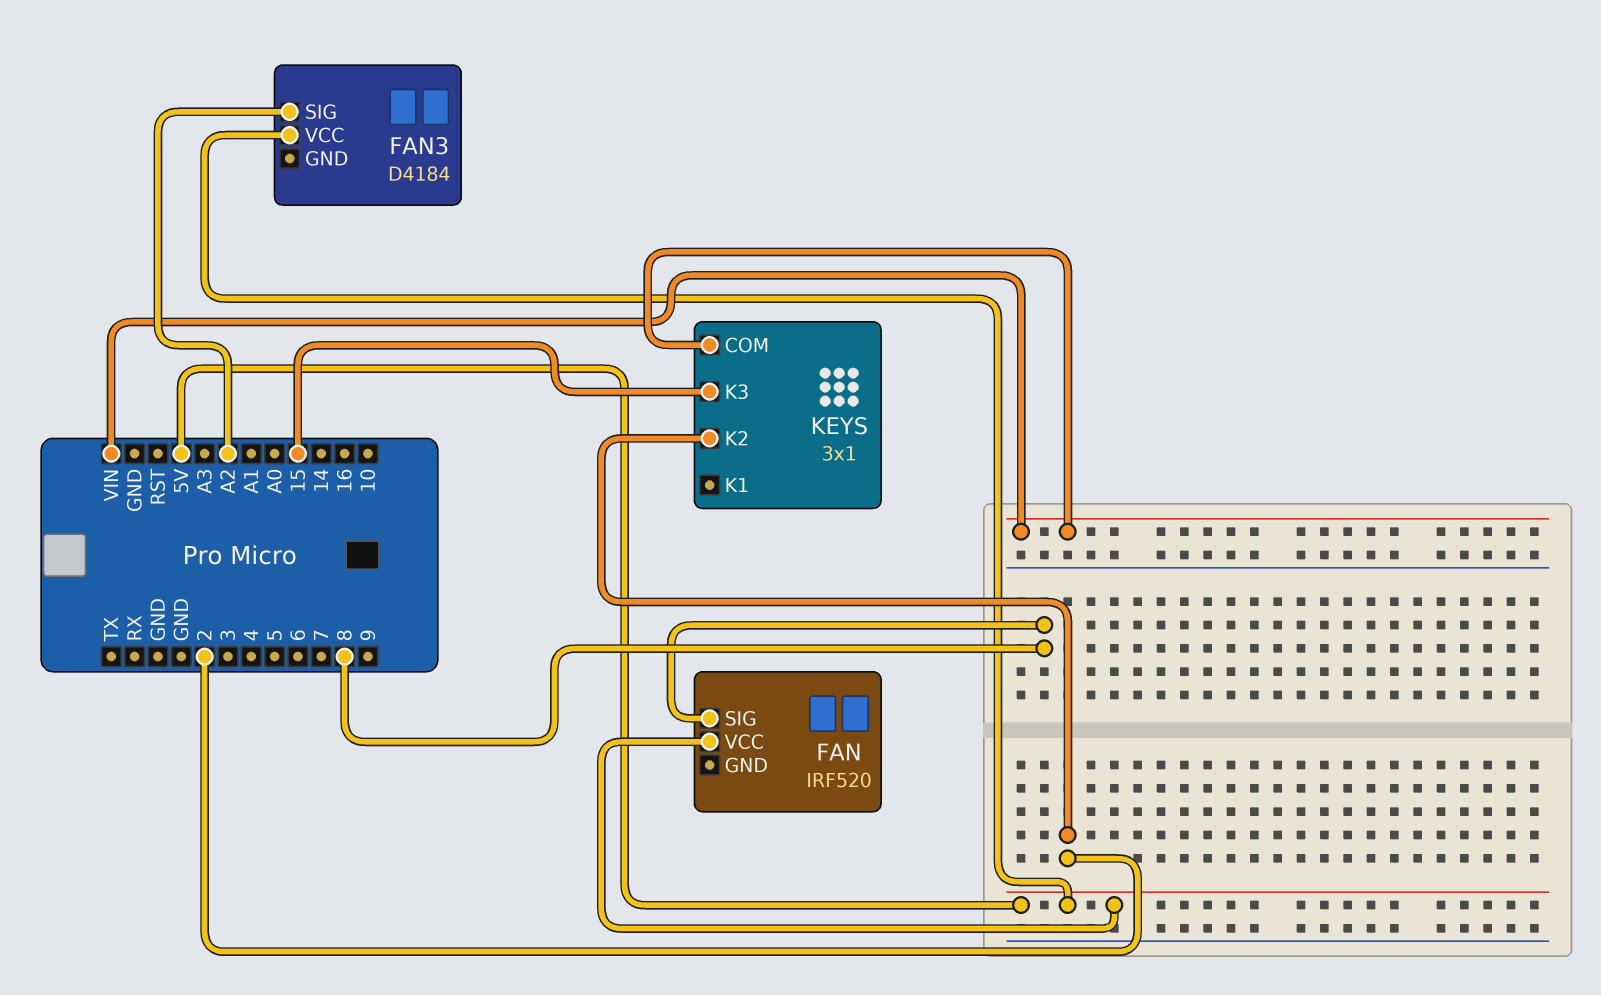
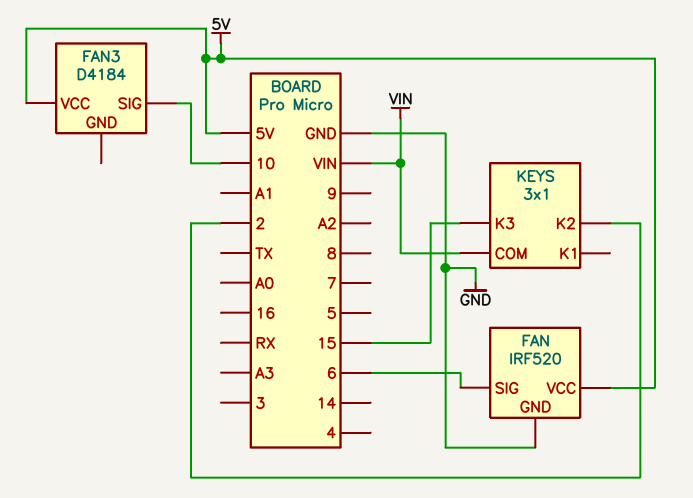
FAN pin GND: none -> GND
FAN pin SIG: 8 -> 6
FAN3 pin SIG: A2 -> 10

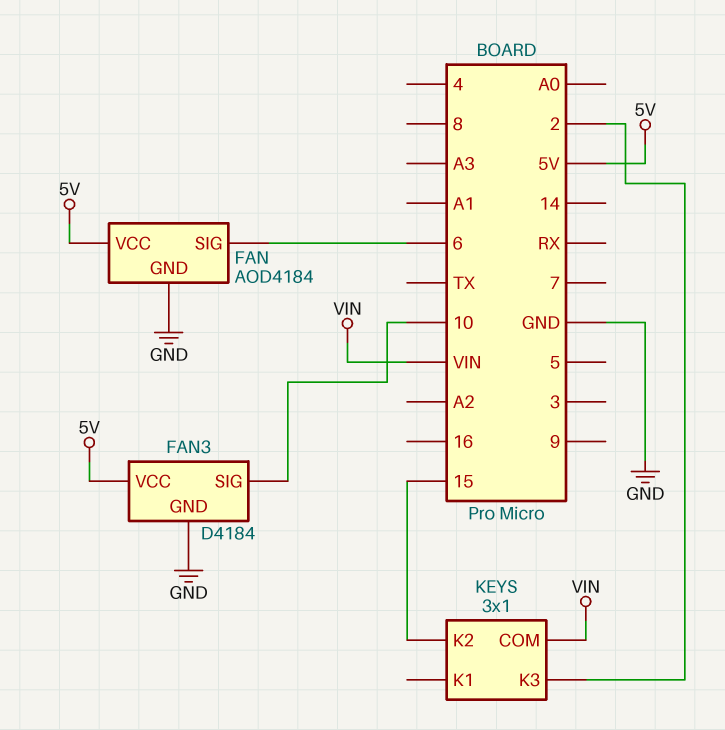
FAN: IRF520 -> AOD4184
FAN3 pin GND: none -> GND
KEYS pin K2: 2 -> 15
KEYS pin K3: 15 -> 2

